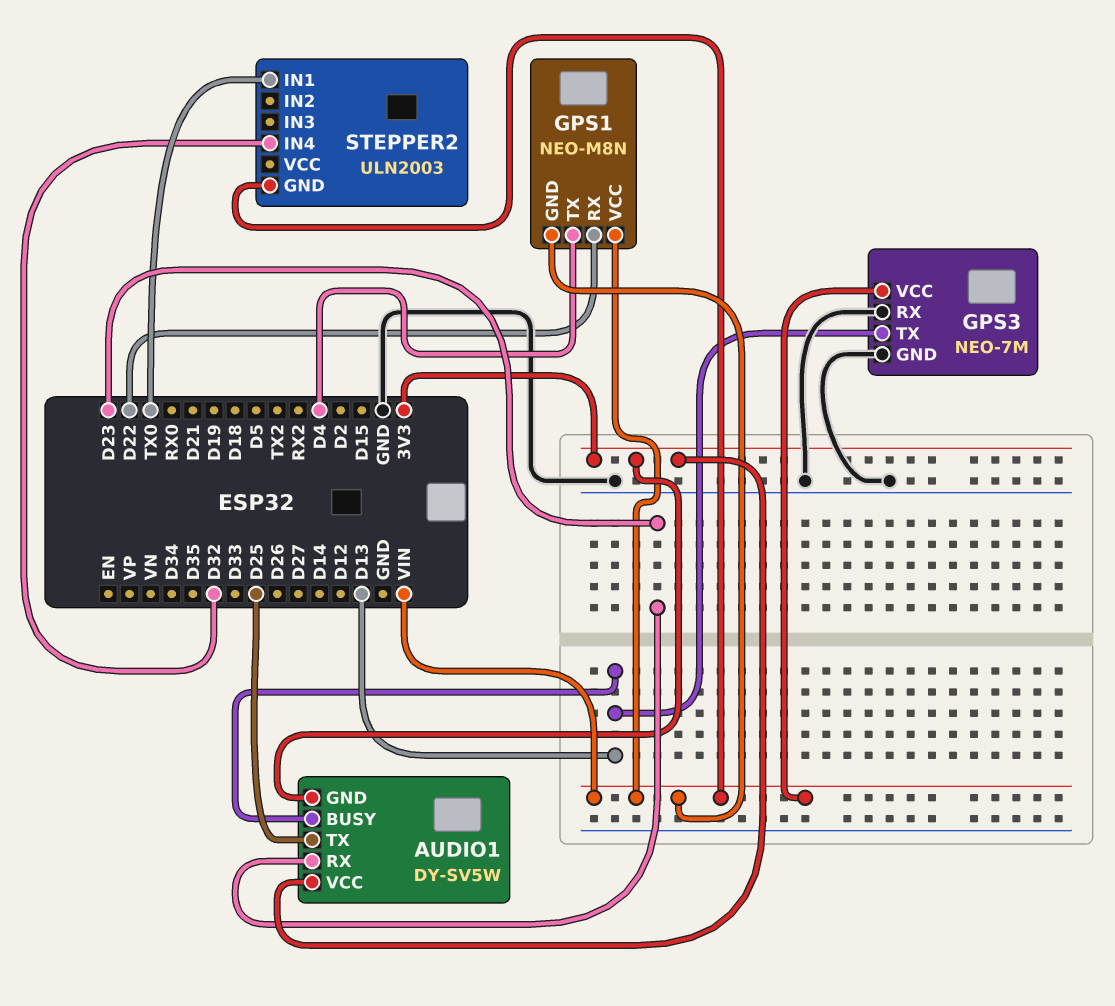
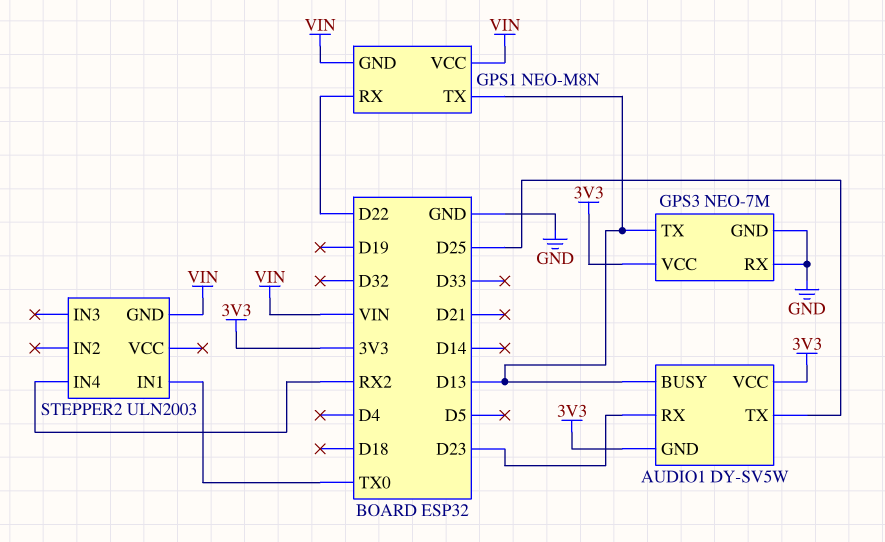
GPS1 pin TX: D4 -> D13
GPS3 pin VCC: VIN -> 3V3
STEPPER2 pin IN4: D32 -> RX2

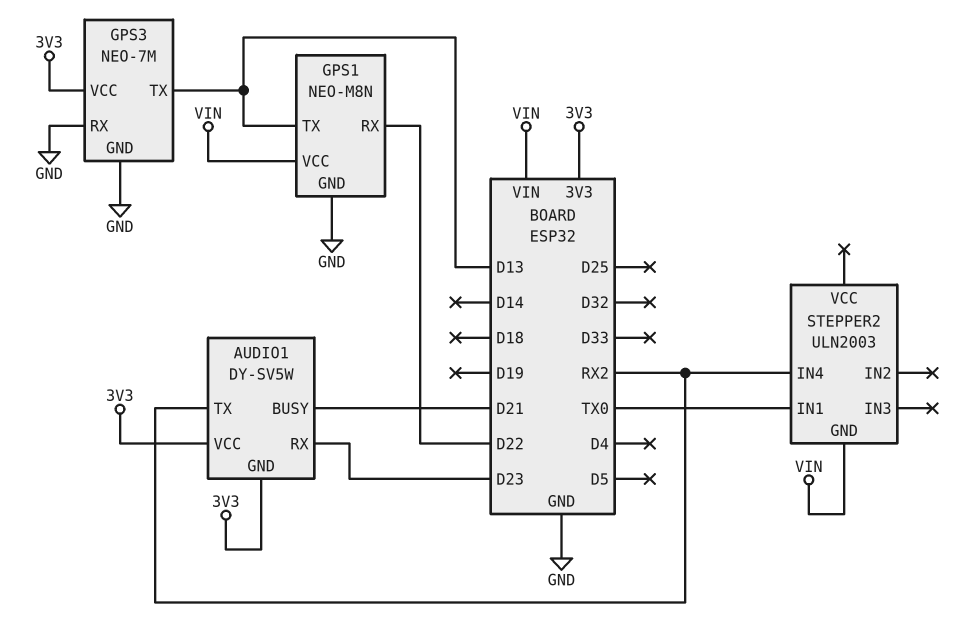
AUDIO1 pin BUSY: D13 -> D21
AUDIO1 pin TX: D25 -> RX2
GPS1 pin GND: VIN -> GND

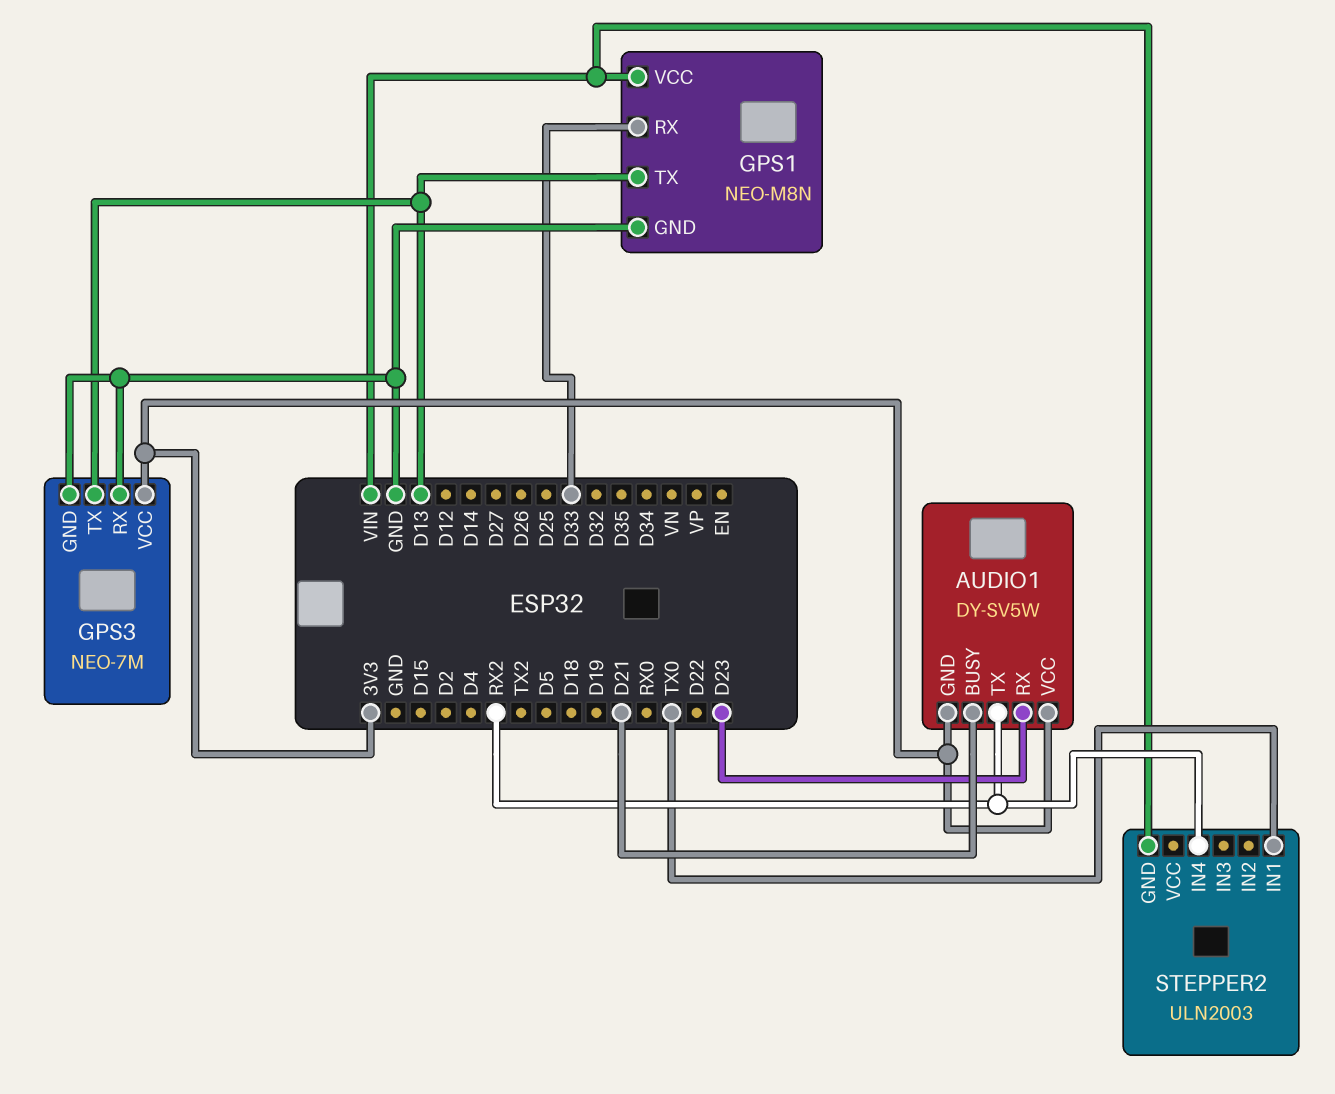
GPS1 pin RX: D22 -> D33

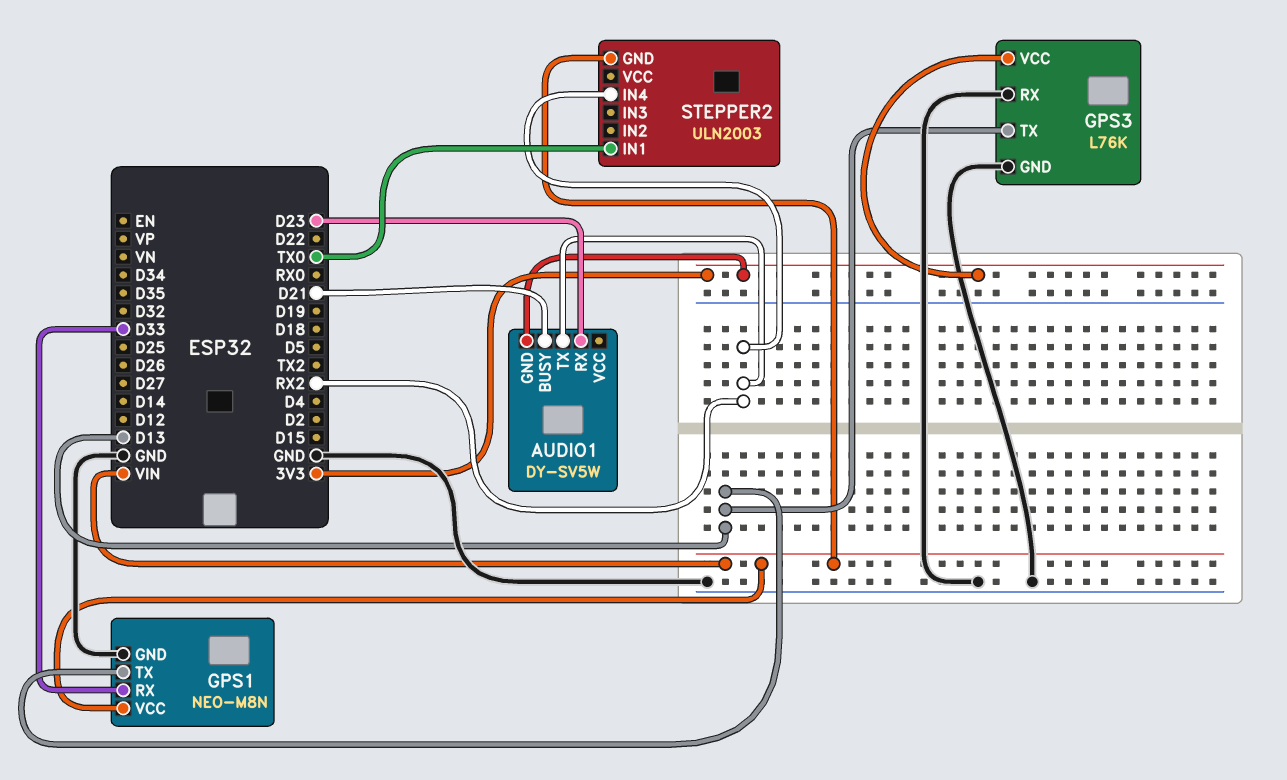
AUDIO1 pin VCC: 3V3 -> none
GPS3: NEO-7M -> L76K

